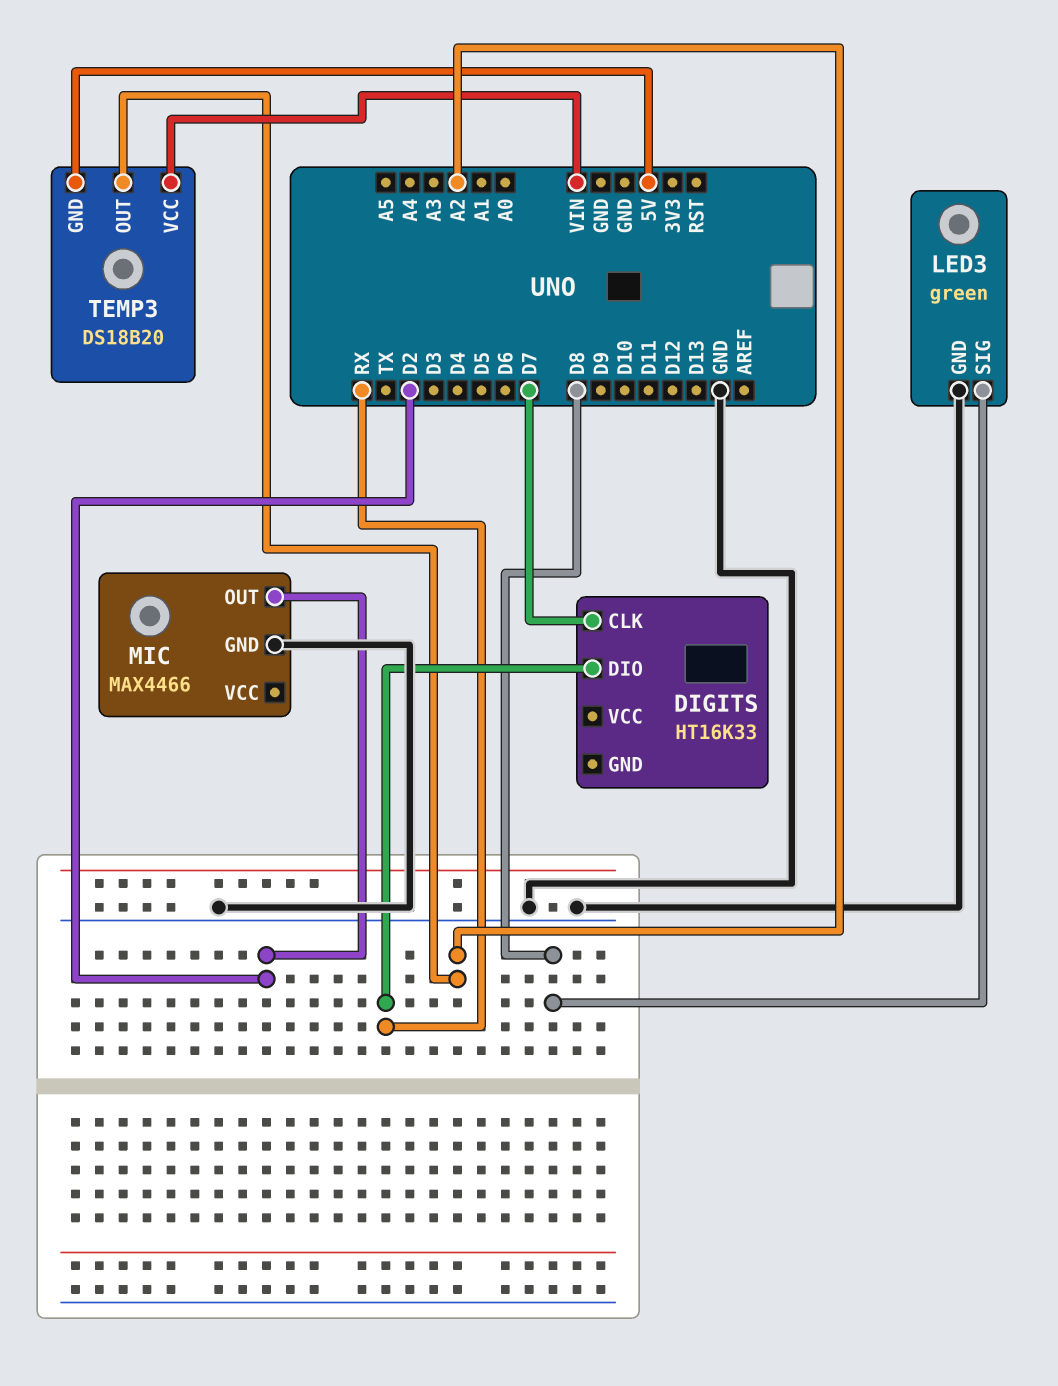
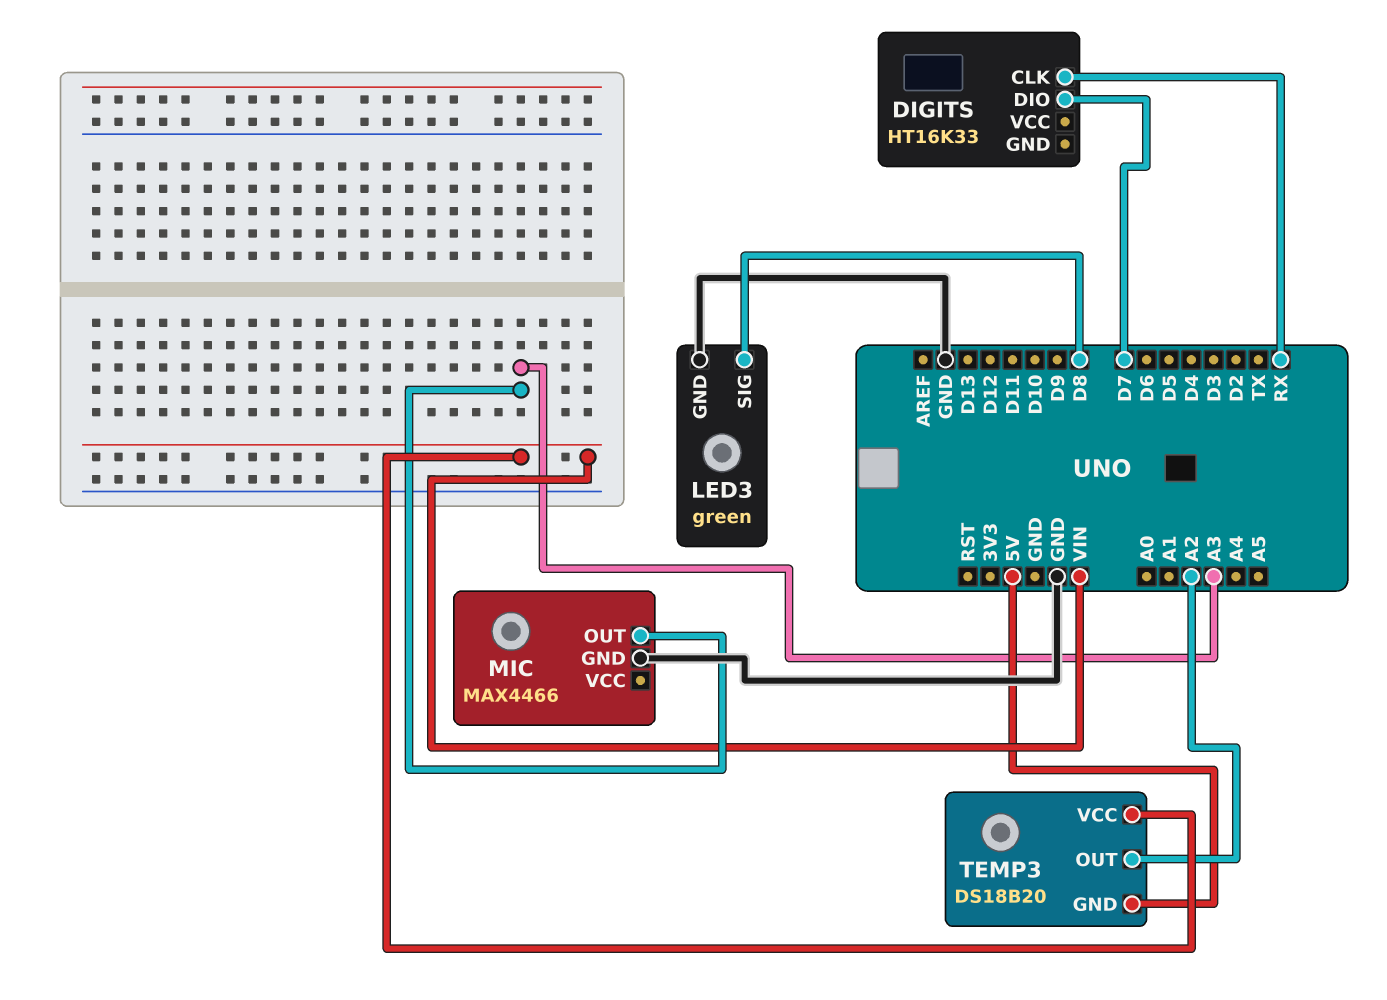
DIGITS pin CLK: D7 -> RX
DIGITS pin DIO: RX -> D7
MIC pin OUT: D2 -> A3

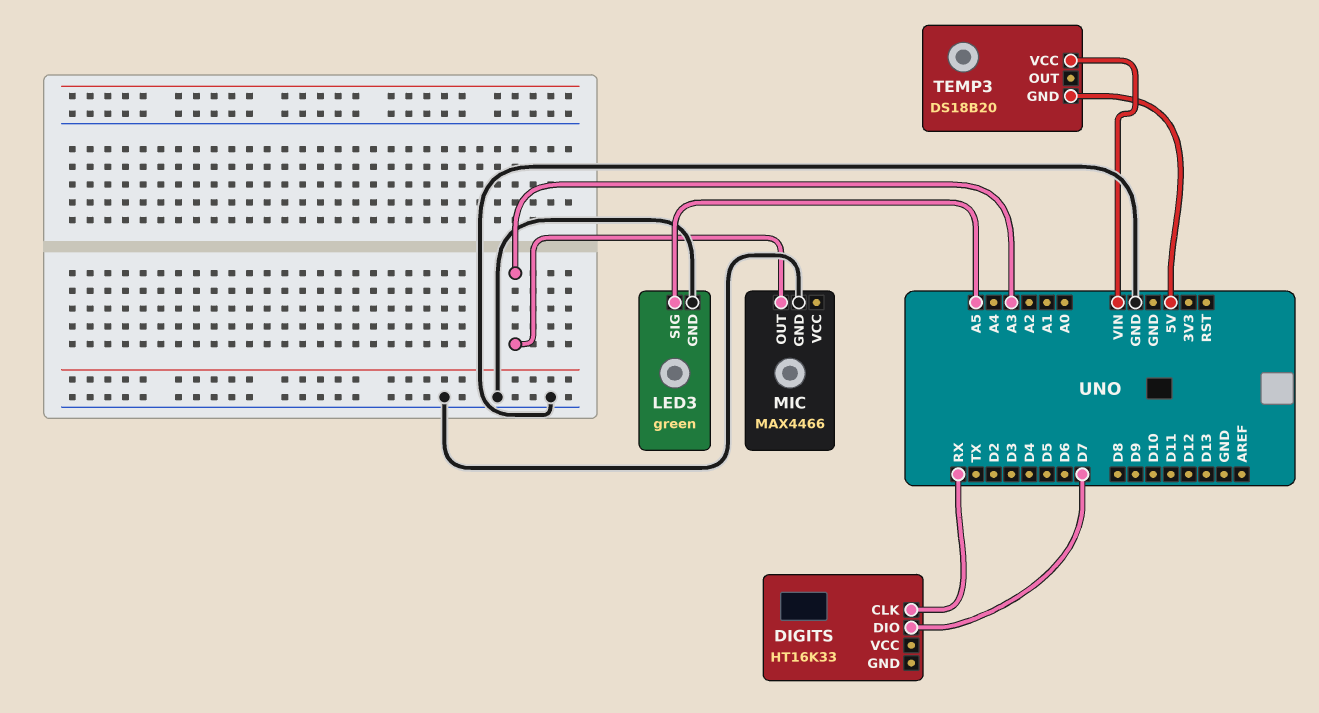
LED3 pin SIG: D8 -> A5
TEMP3 pin OUT: A2 -> none

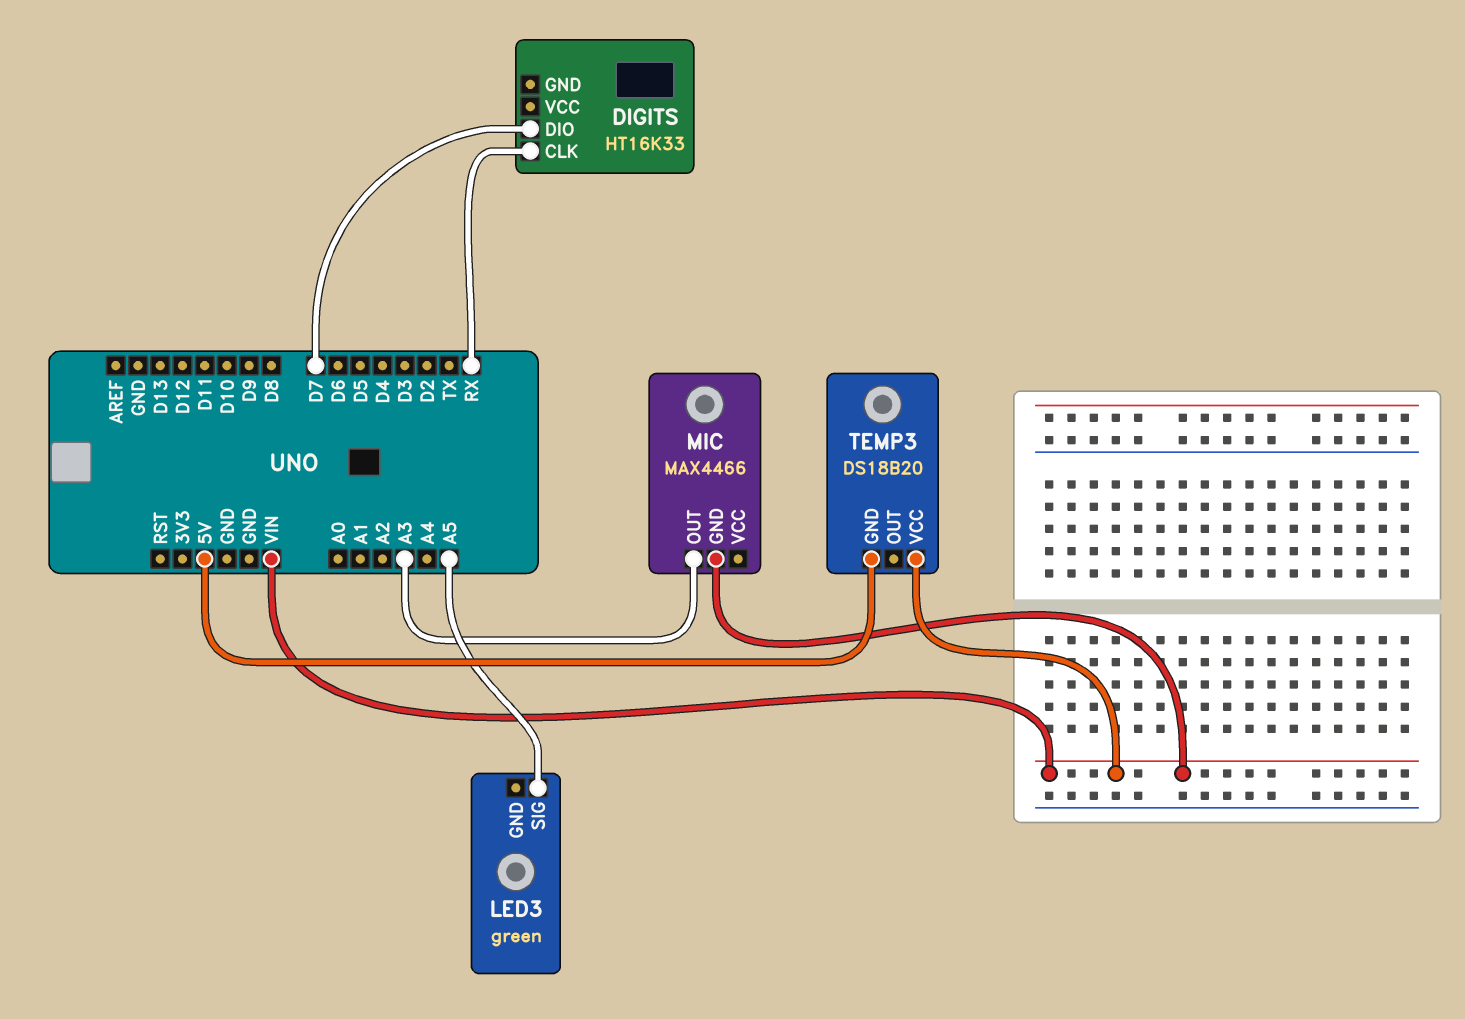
LED3 pin GND: GND -> none
MIC pin GND: GND -> VIN

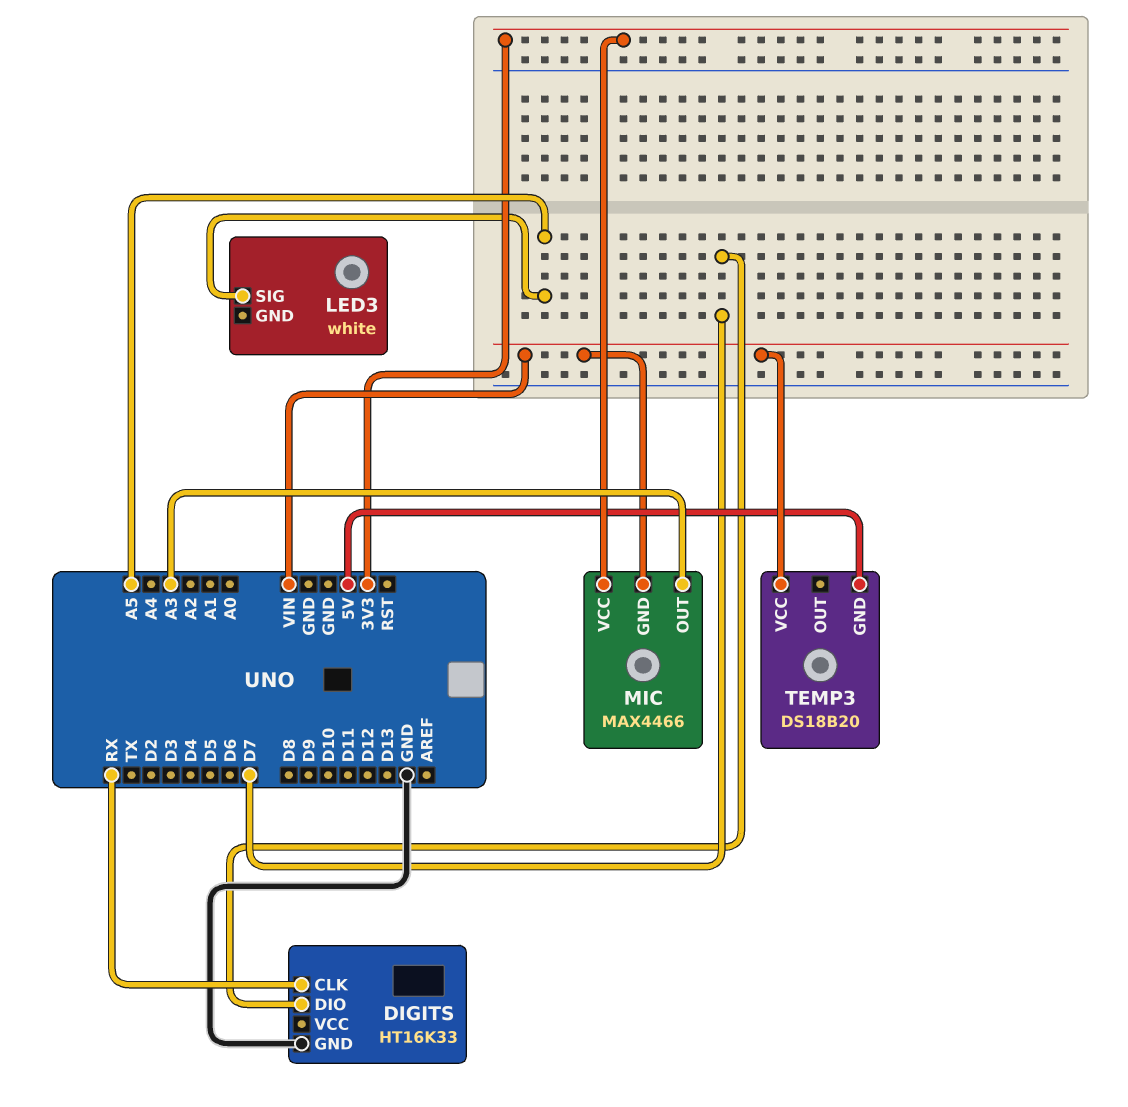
DIGITS pin GND: none -> GND
LED3: green -> white
MIC pin VCC: none -> 3V3

